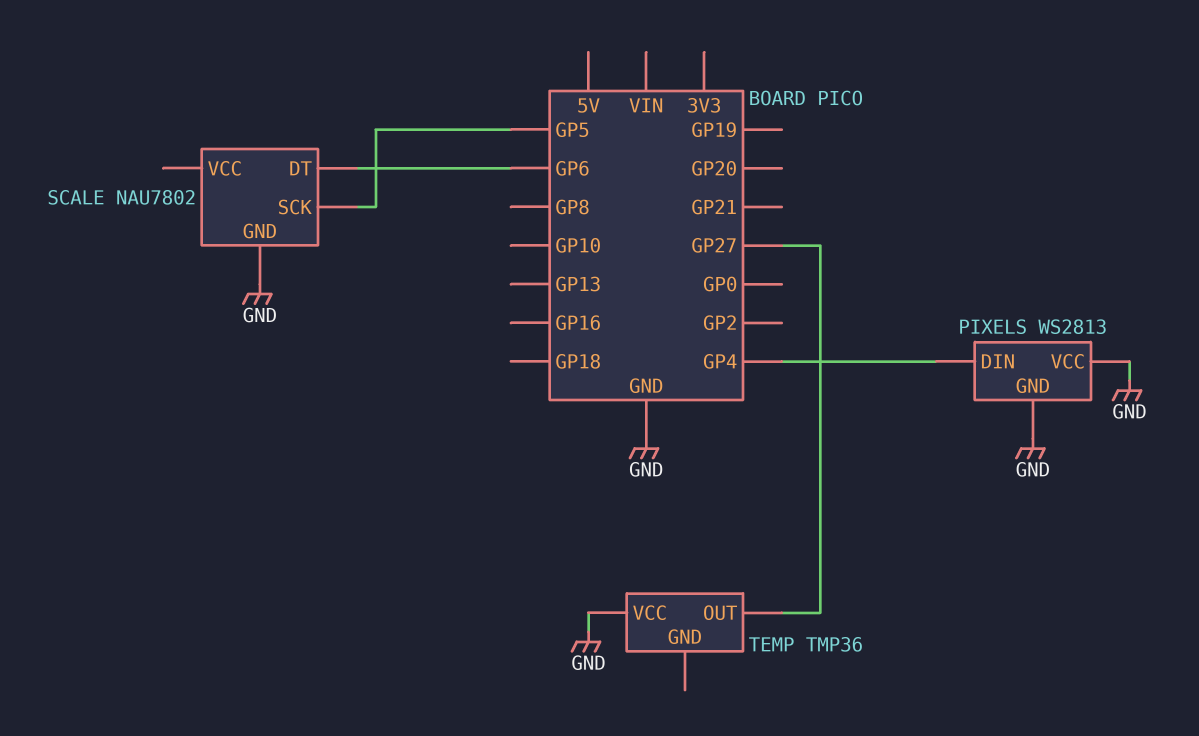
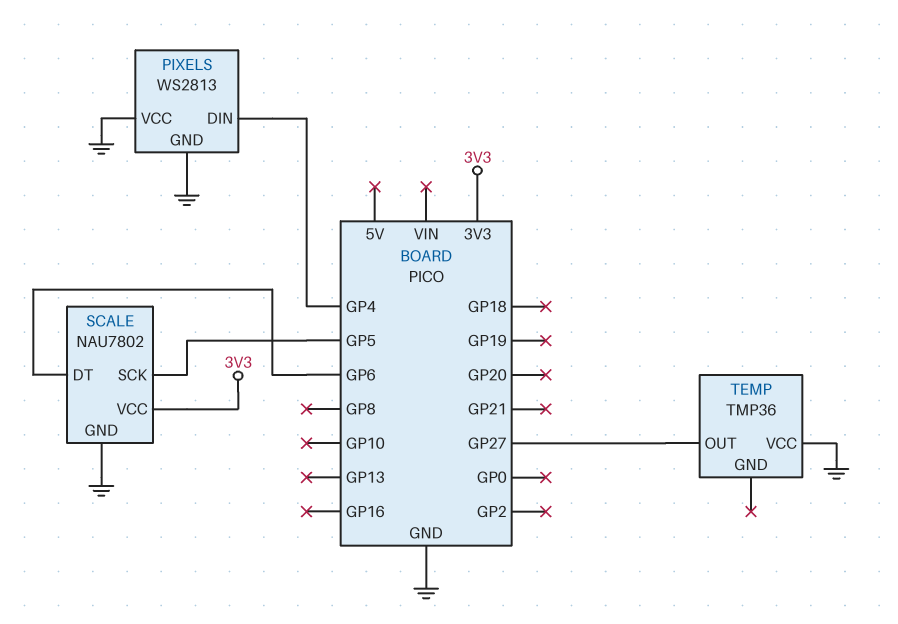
SCALE pin VCC: none -> 3V3

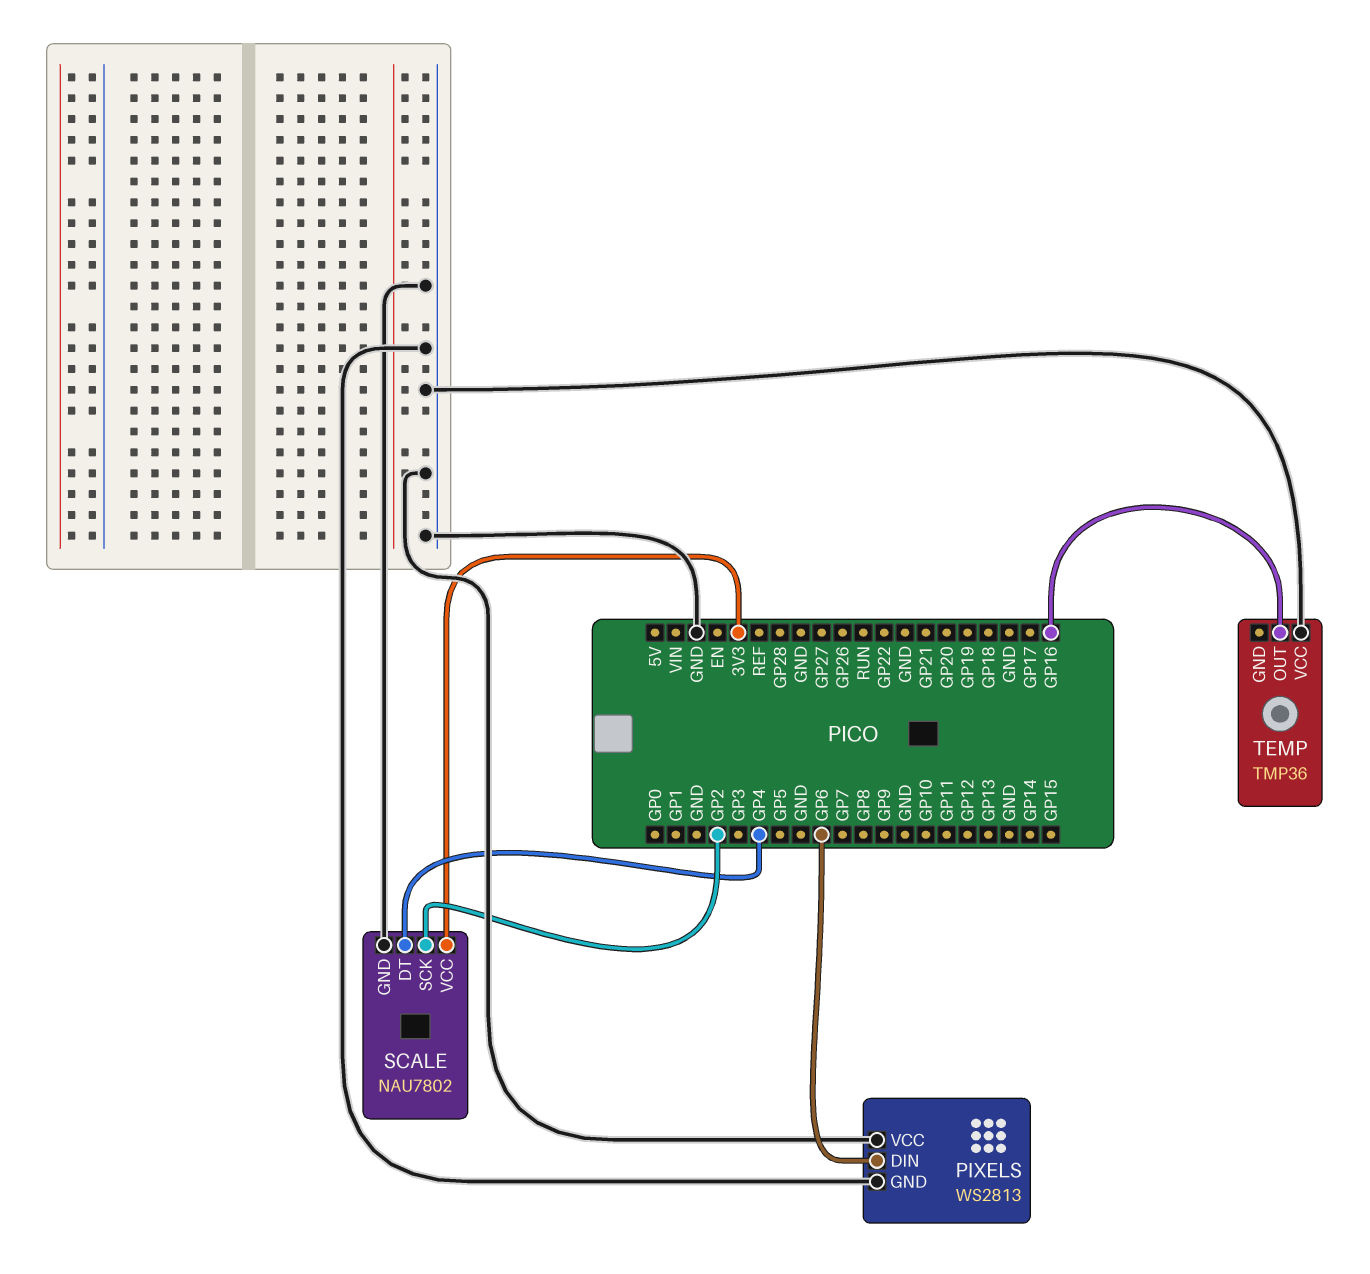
PIXELS pin DIN: GP4 -> GP6
SCALE pin DT: GP6 -> GP4
SCALE pin SCK: GP5 -> GP2
TEMP pin OUT: GP27 -> GP16

